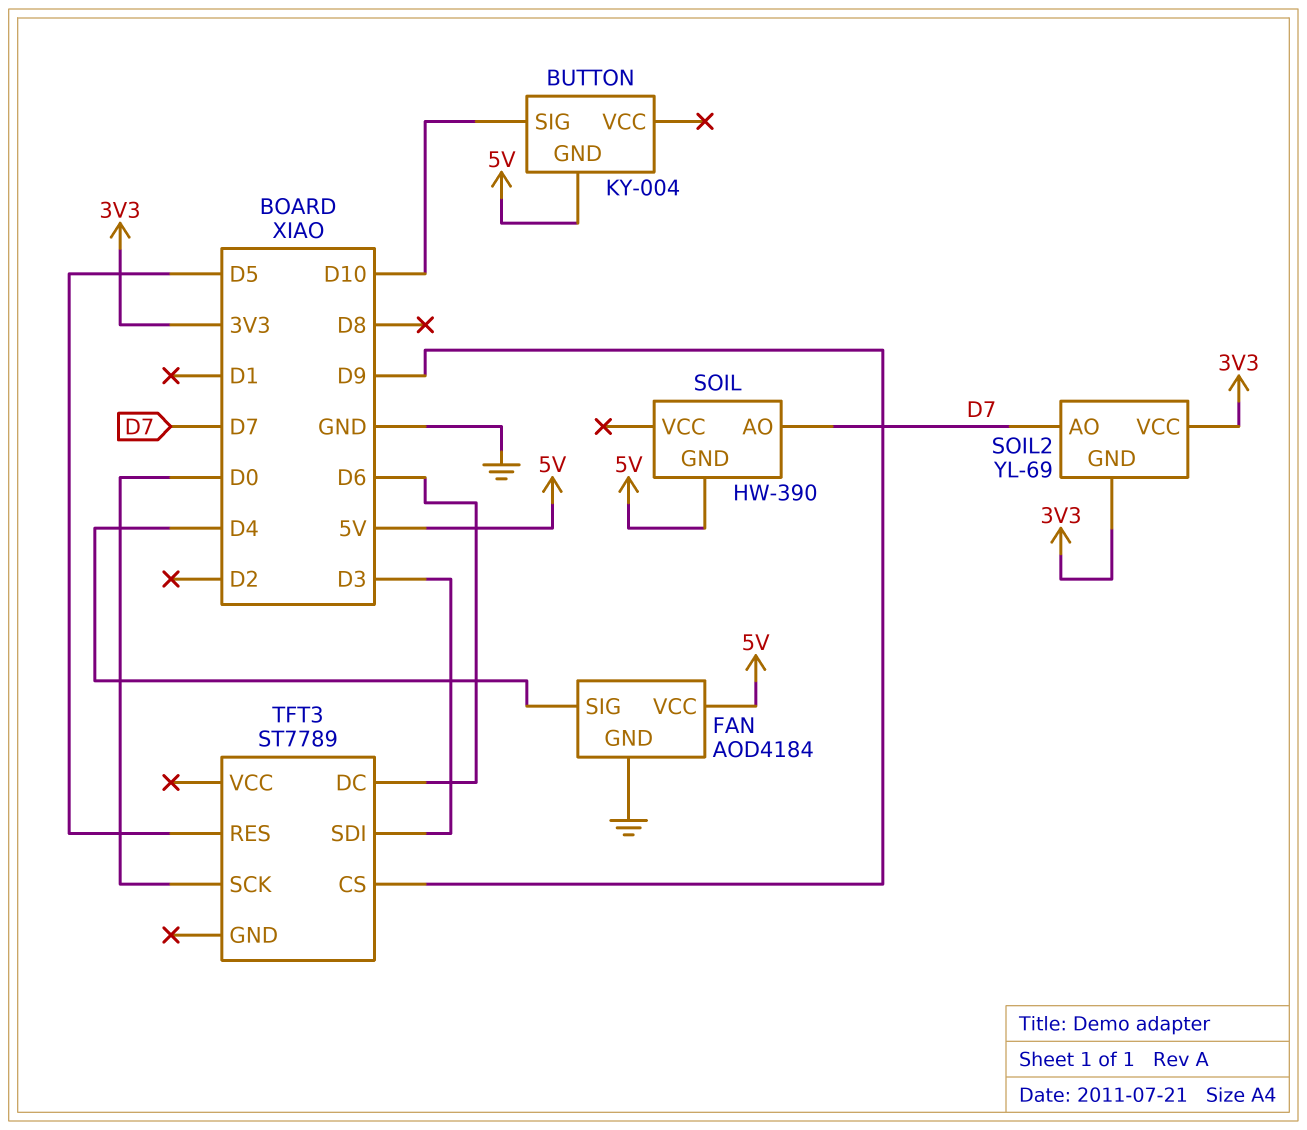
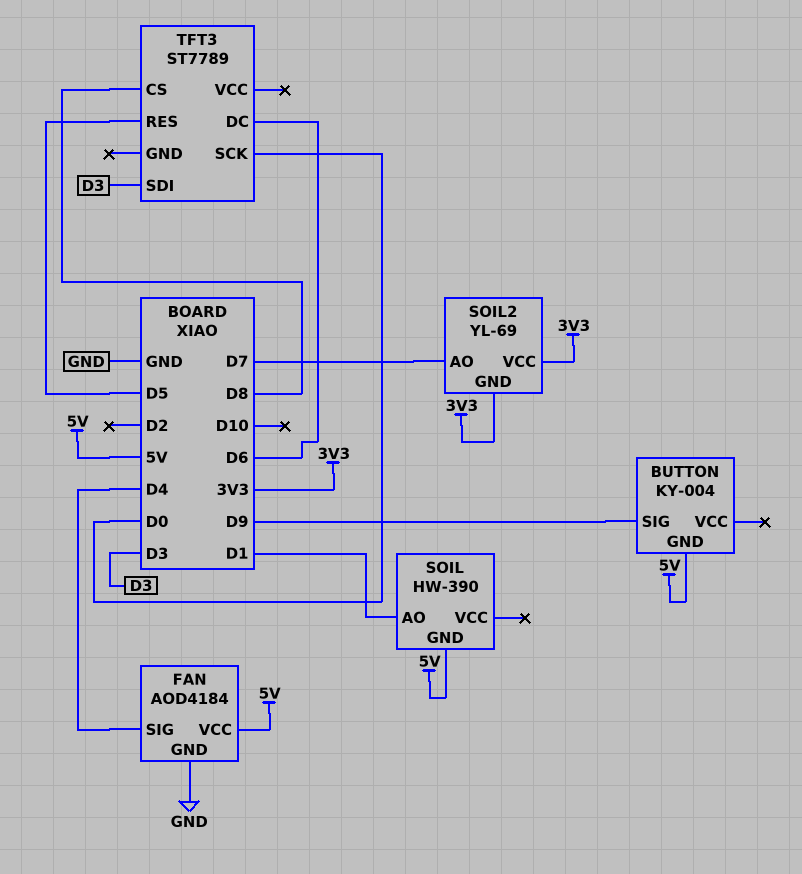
BUTTON pin SIG: D10 -> D9
SOIL pin AO: D7 -> D1
TFT3 pin CS: D9 -> D8

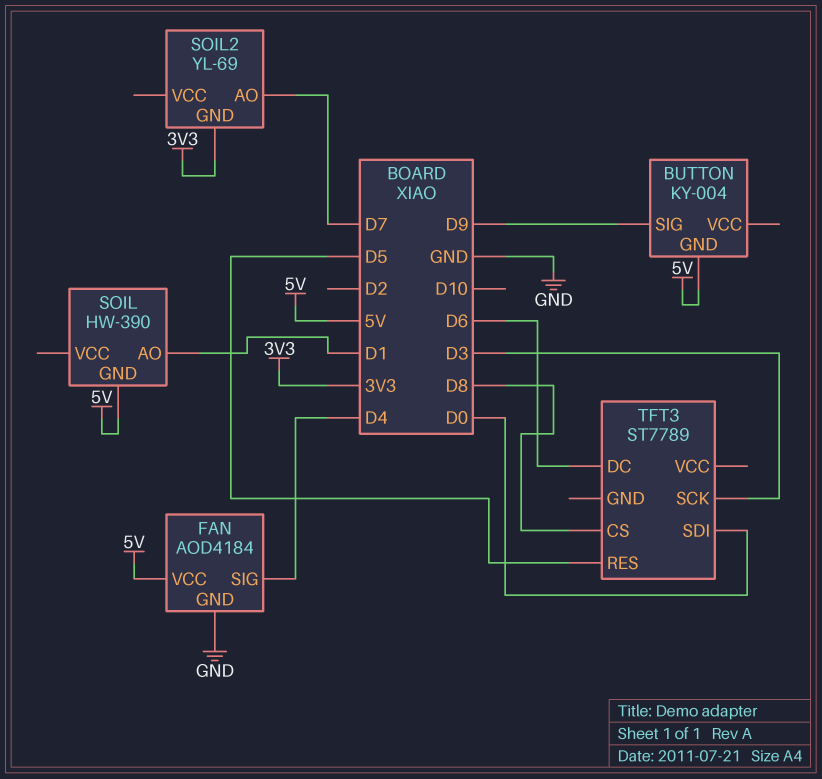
SOIL2 pin VCC: 3V3 -> none
TFT3 pin SCK: D0 -> D3
TFT3 pin SDI: D3 -> D0

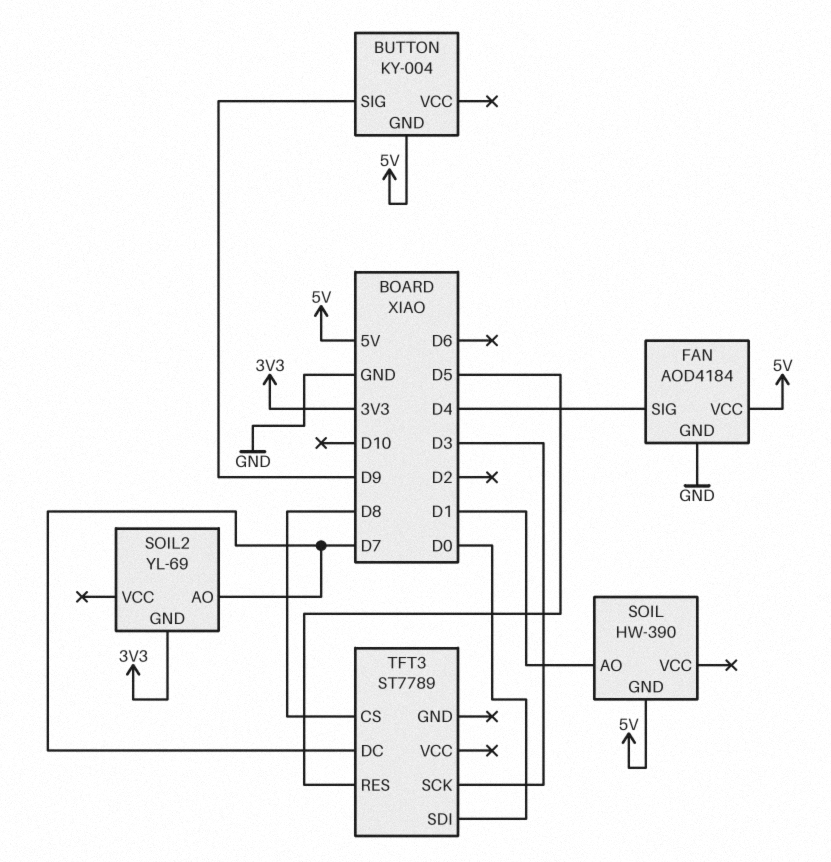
TFT3 pin DC: D6 -> D7

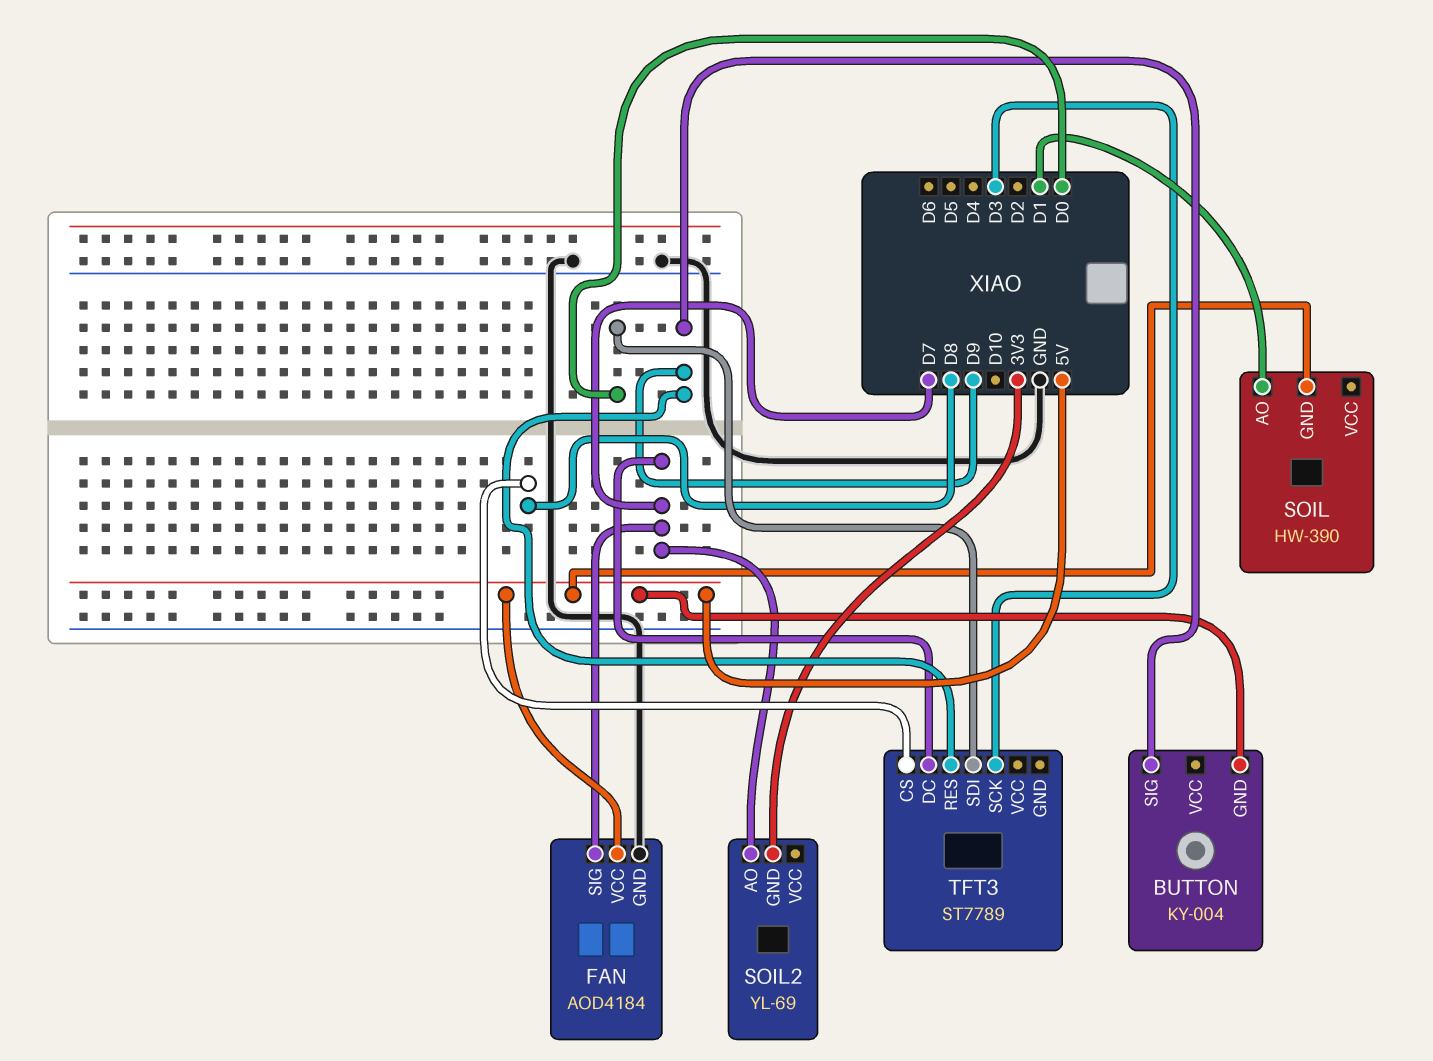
FAN pin SIG: D4 -> D7
TFT3 pin RES: D5 -> D9

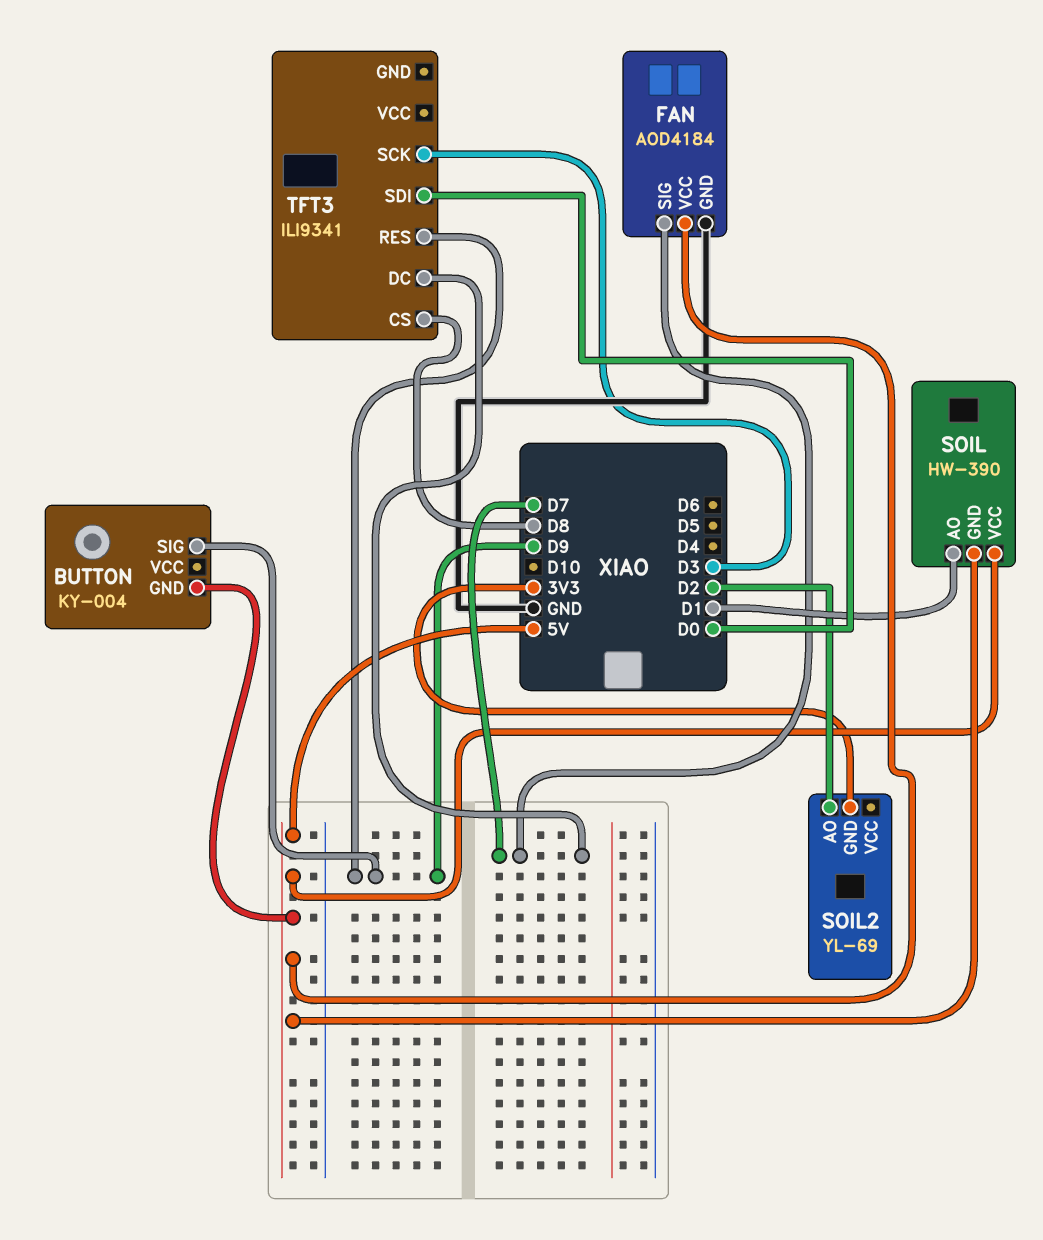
SOIL pin VCC: none -> 5V
SOIL2 pin AO: D7 -> D2
TFT3: ST7789 -> ILI9341

